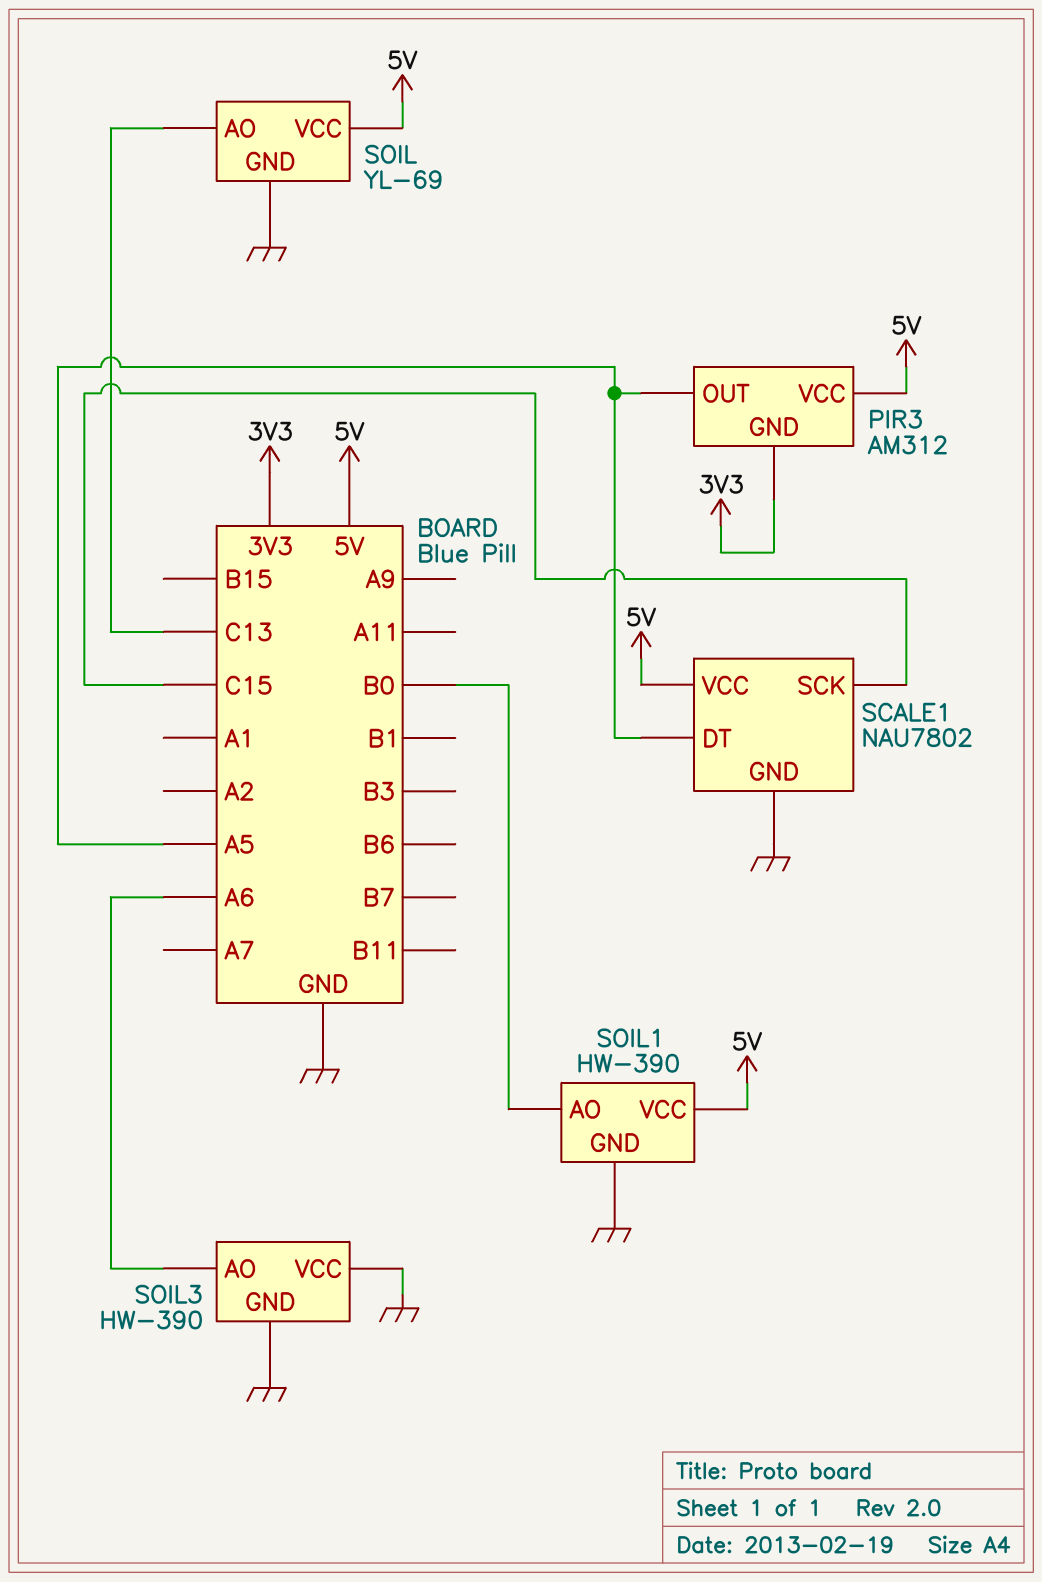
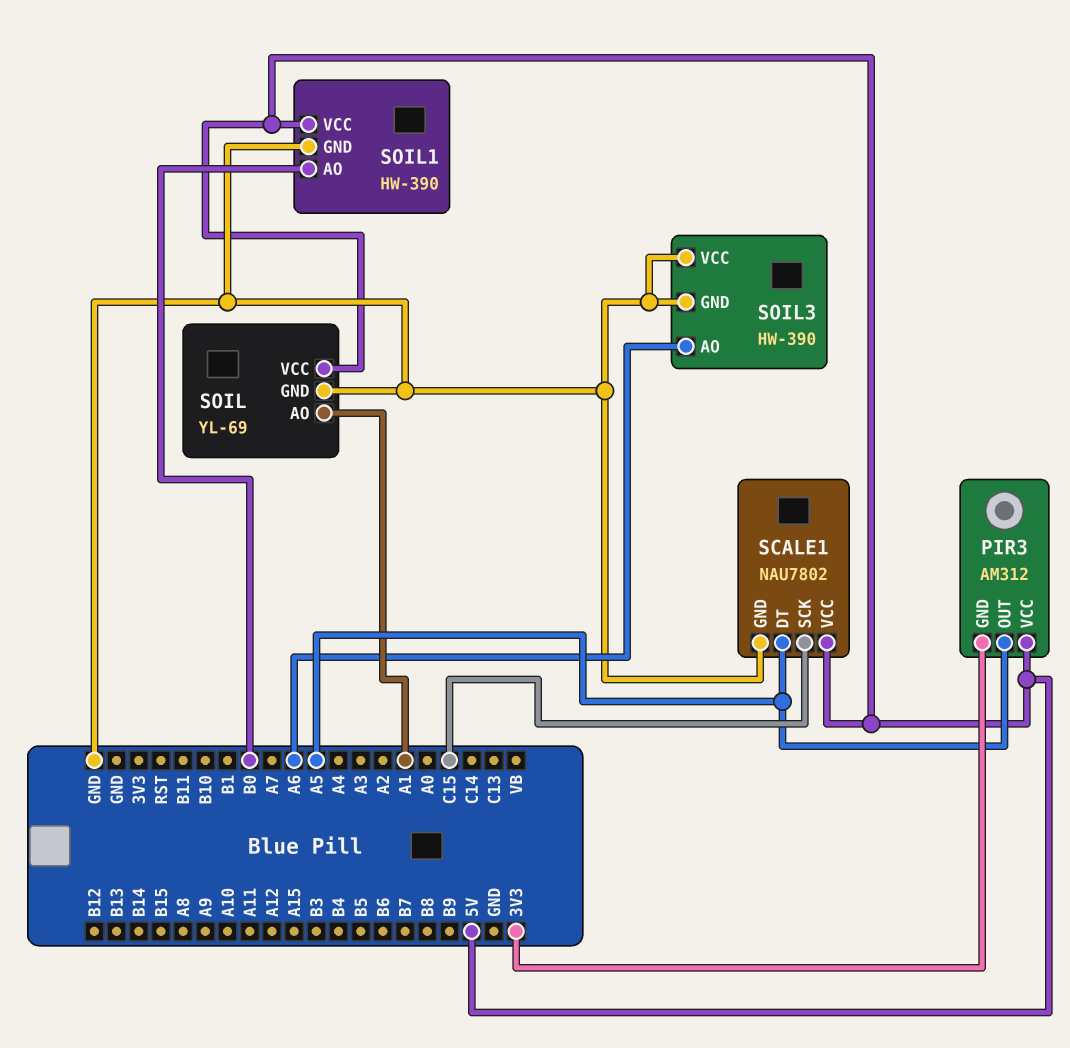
SOIL pin AO: C13 -> A1

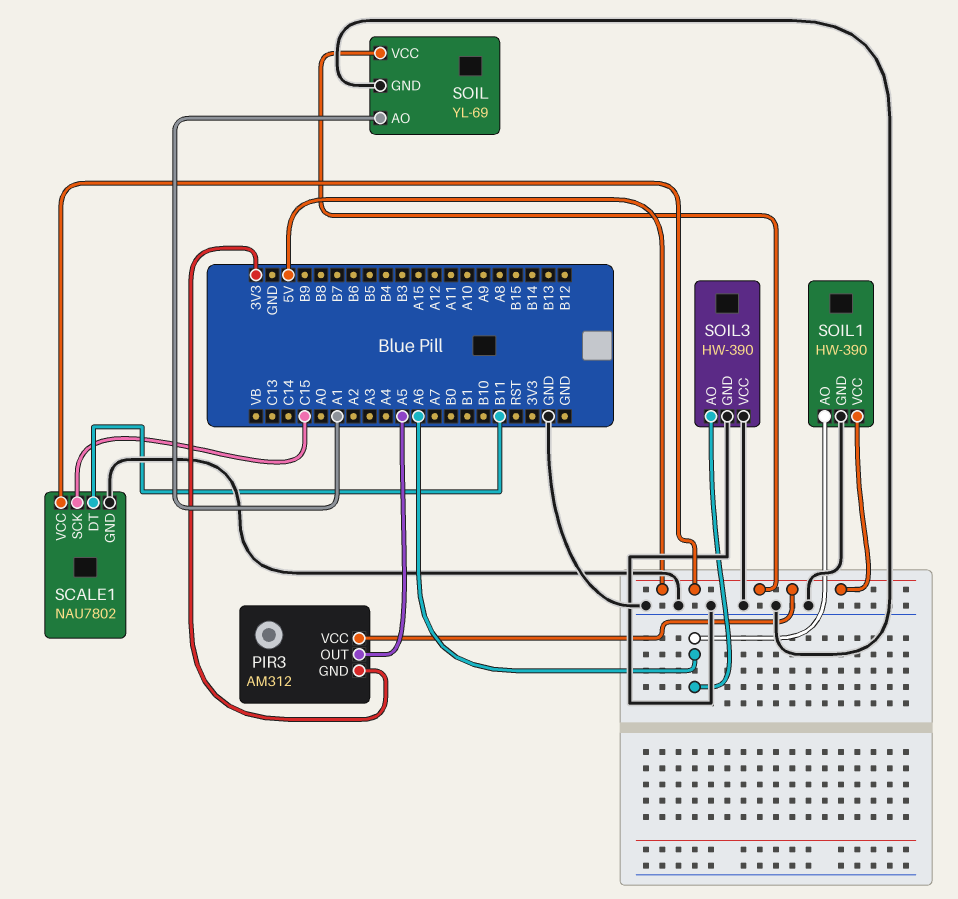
SCALE1 pin DT: A5 -> B11
SOIL1 pin AO: B0 -> A6

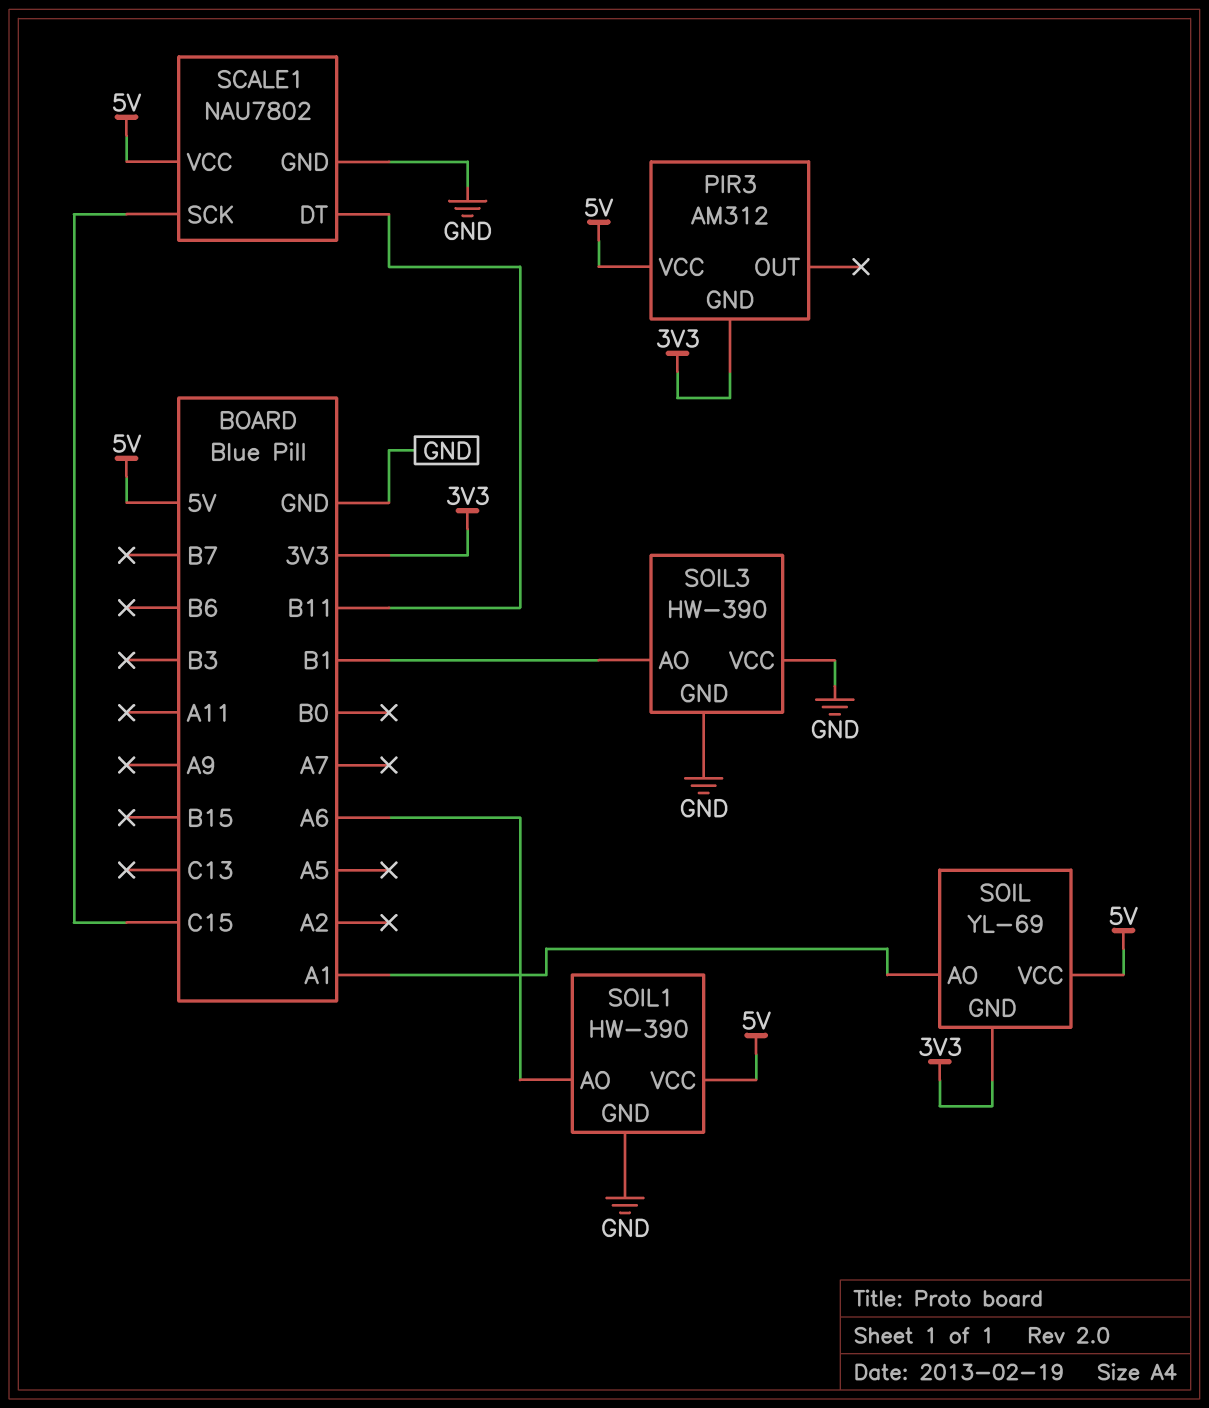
PIR3 pin OUT: A5 -> none
SOIL pin GND: GND -> 3V3
SOIL3 pin AO: A6 -> B1

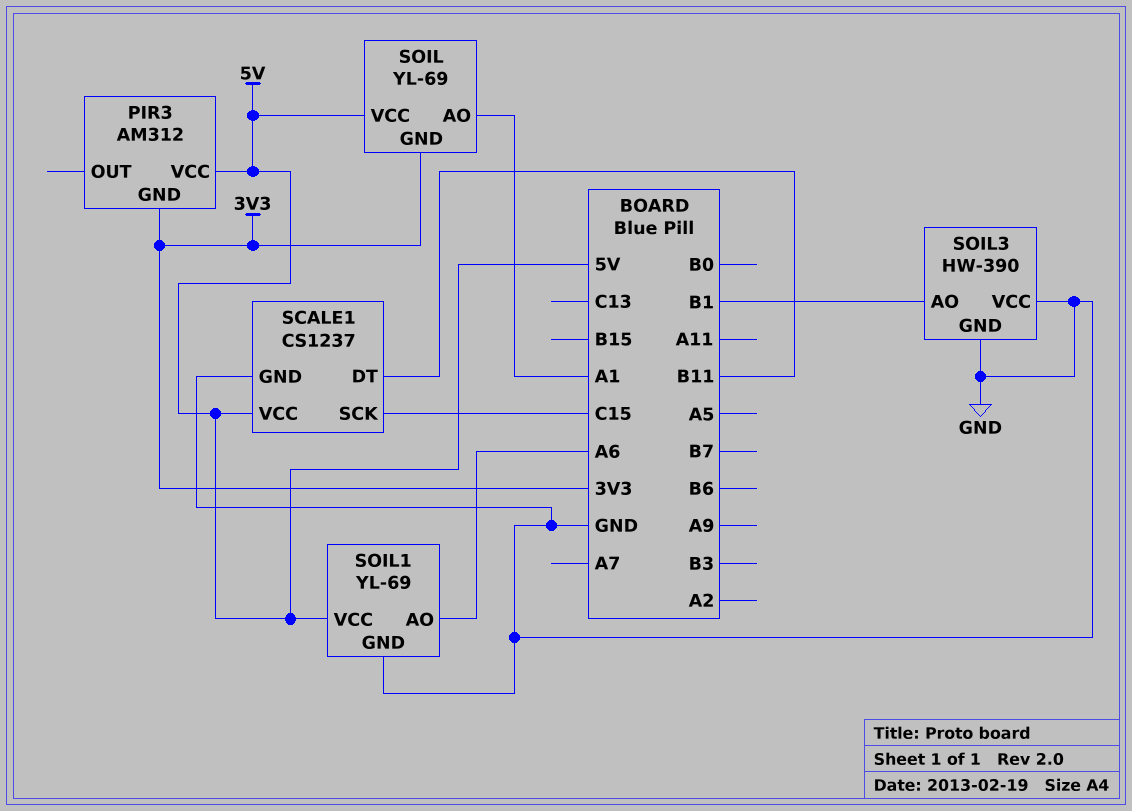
SCALE1: NAU7802 -> CS1237
SOIL1: HW-390 -> YL-69

